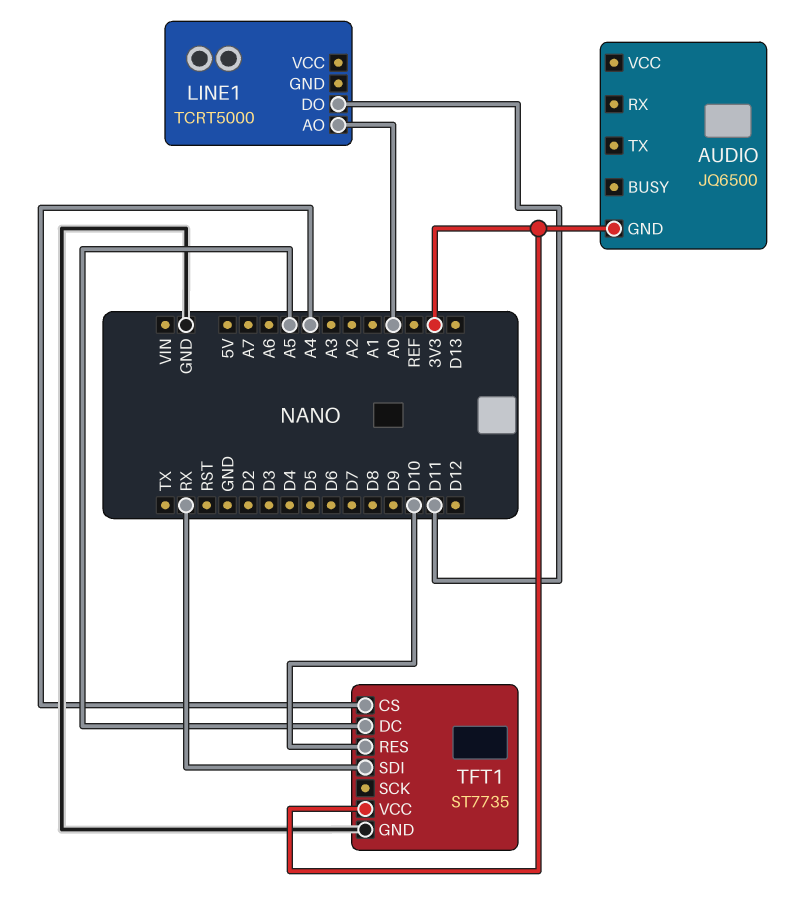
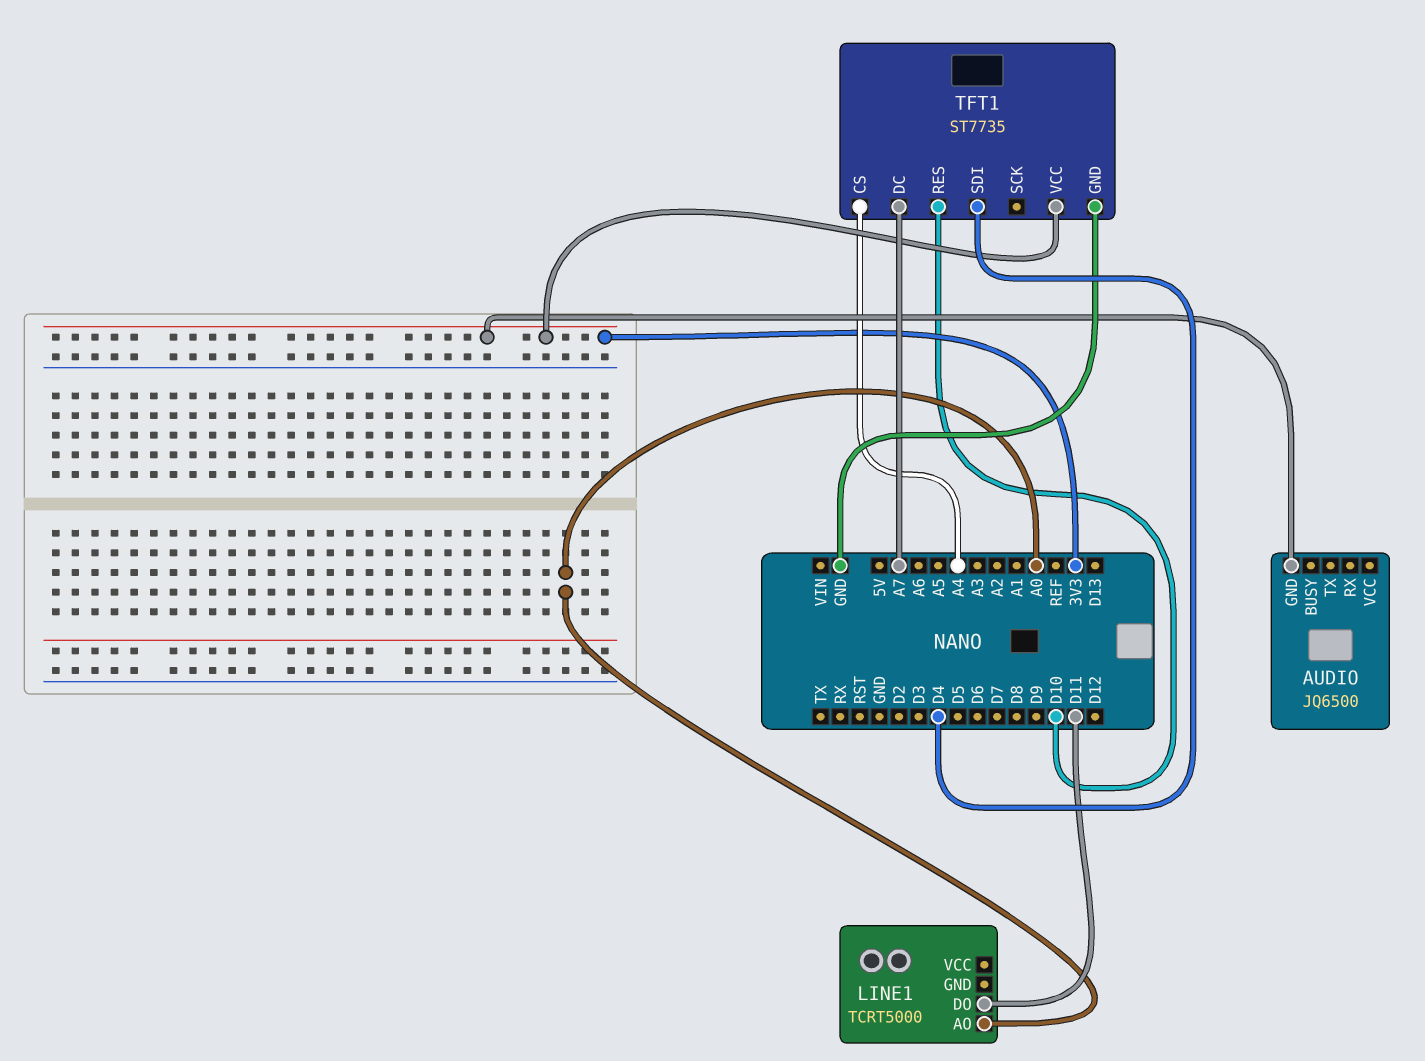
TFT1 pin DC: A5 -> A7
TFT1 pin SDI: RX -> D4

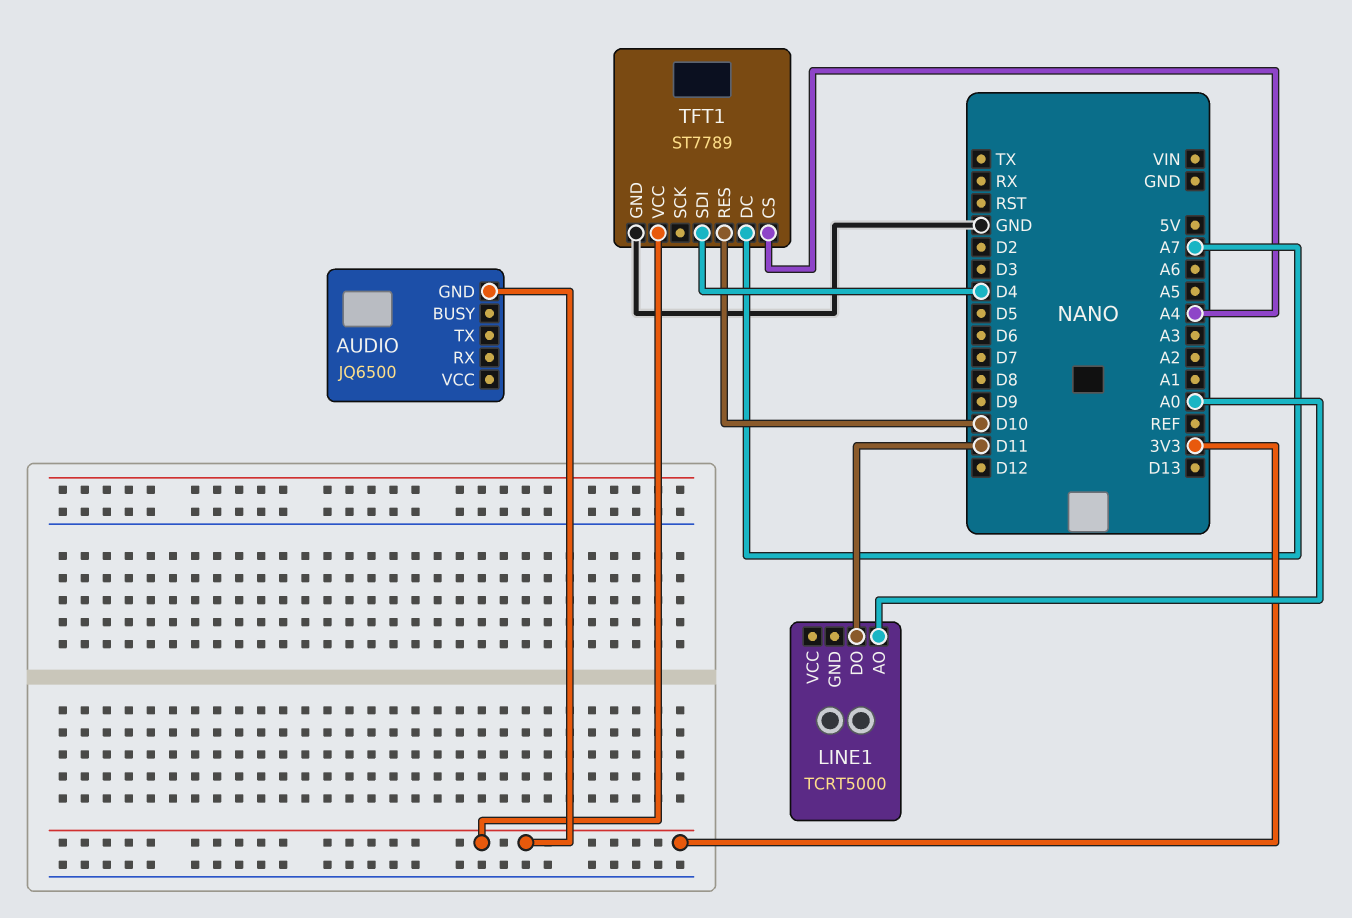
TFT1: ST7735 -> ST7789

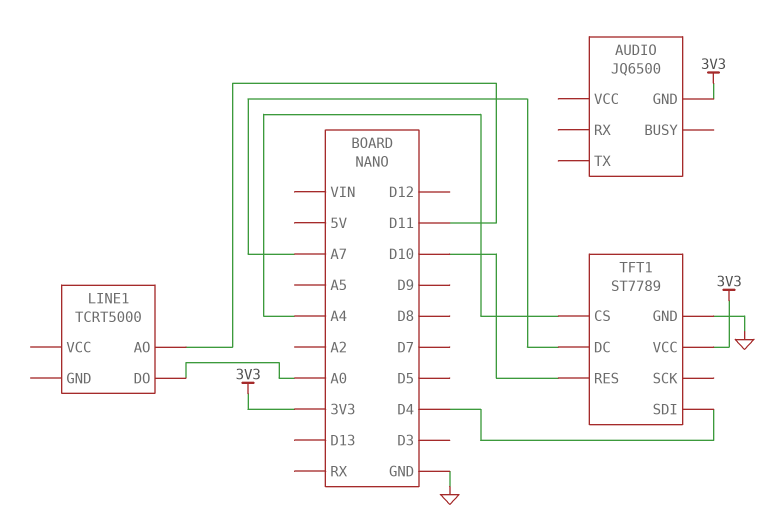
LINE1 pin AO: A0 -> D11
LINE1 pin DO: D11 -> A0

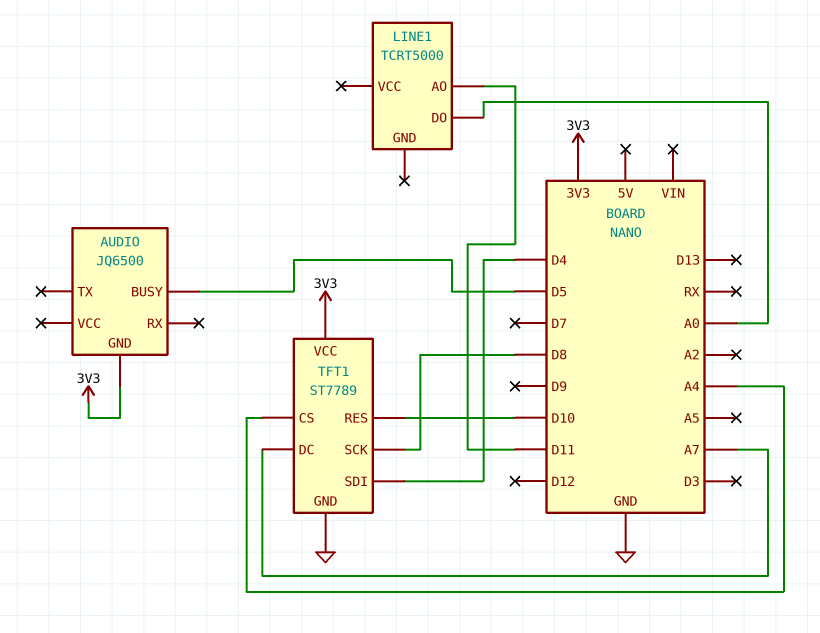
AUDIO pin BUSY: none -> D5
TFT1 pin SCK: none -> D8

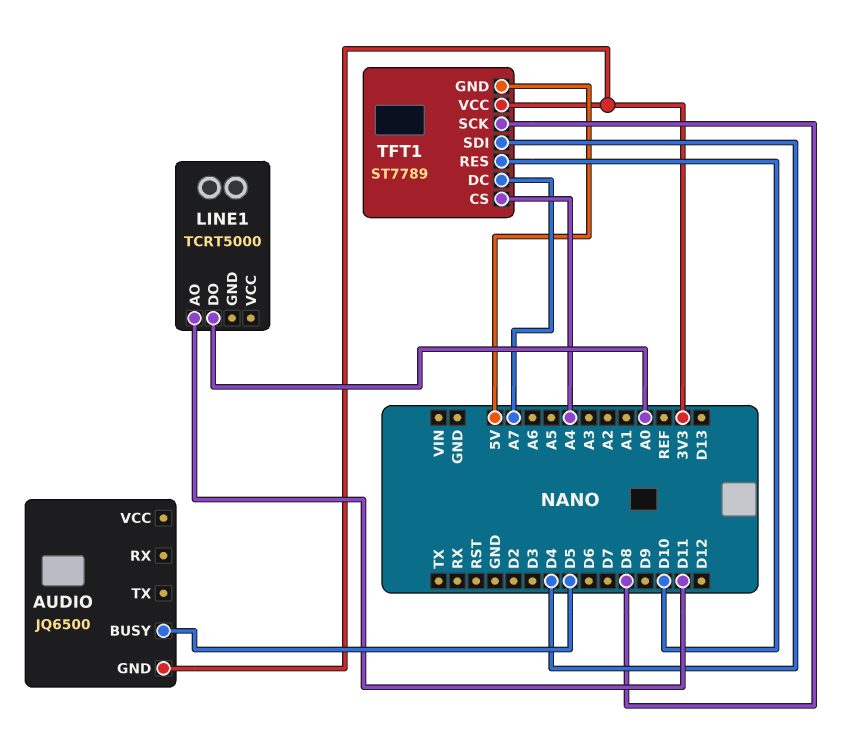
TFT1 pin GND: GND -> 5V

